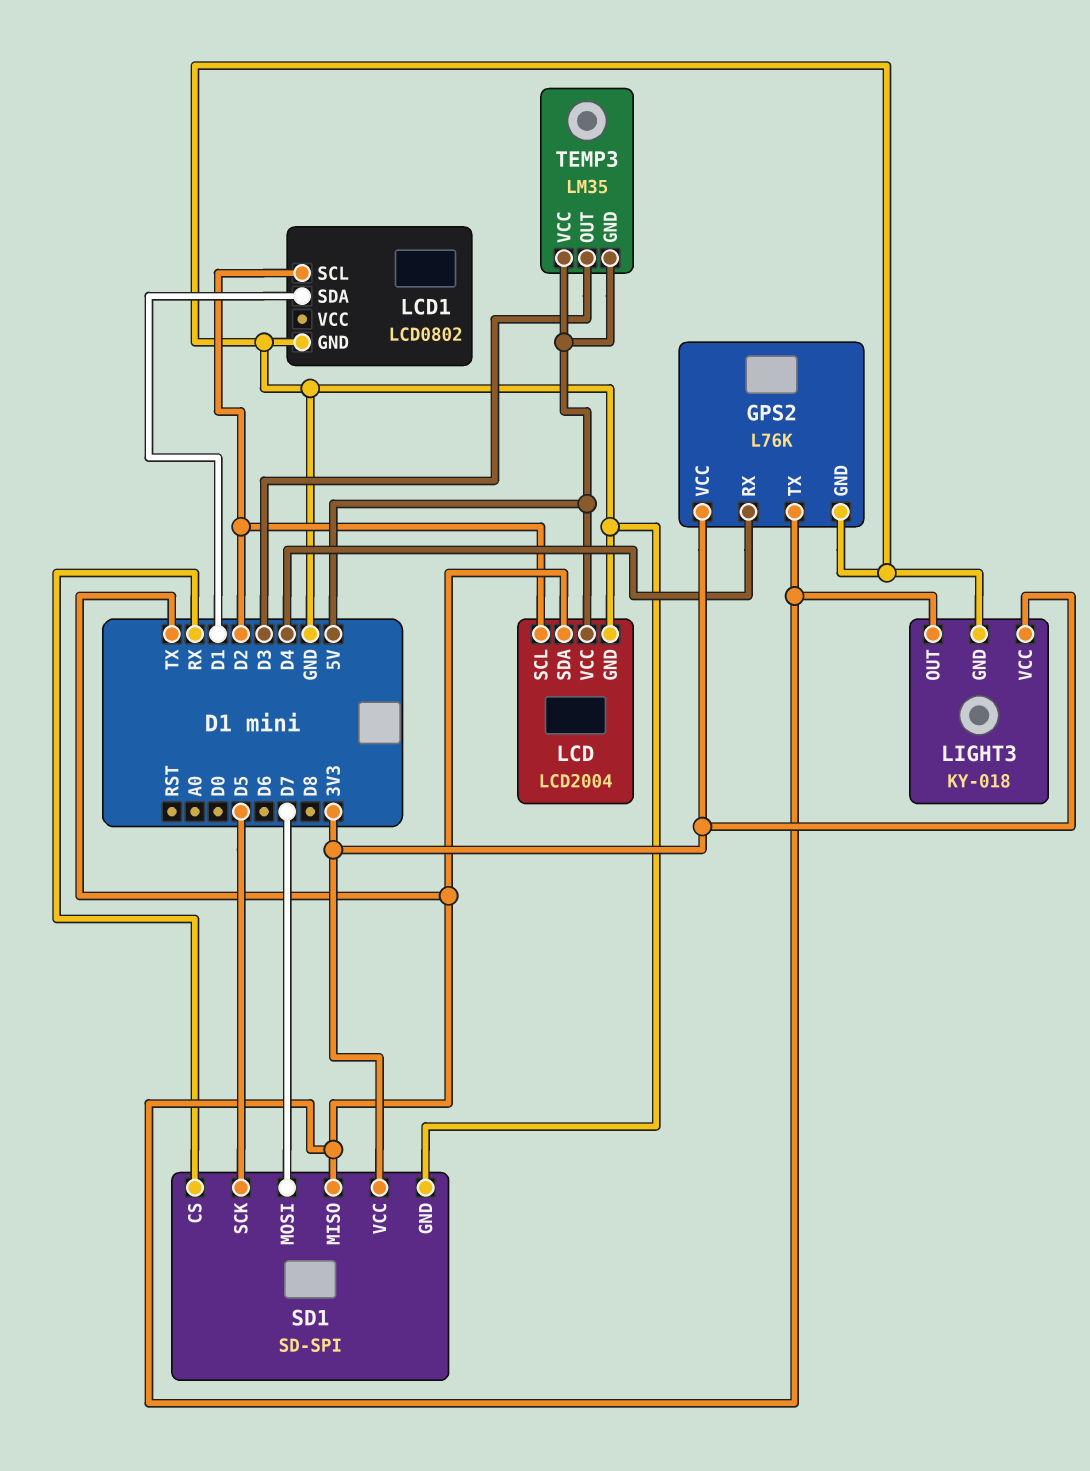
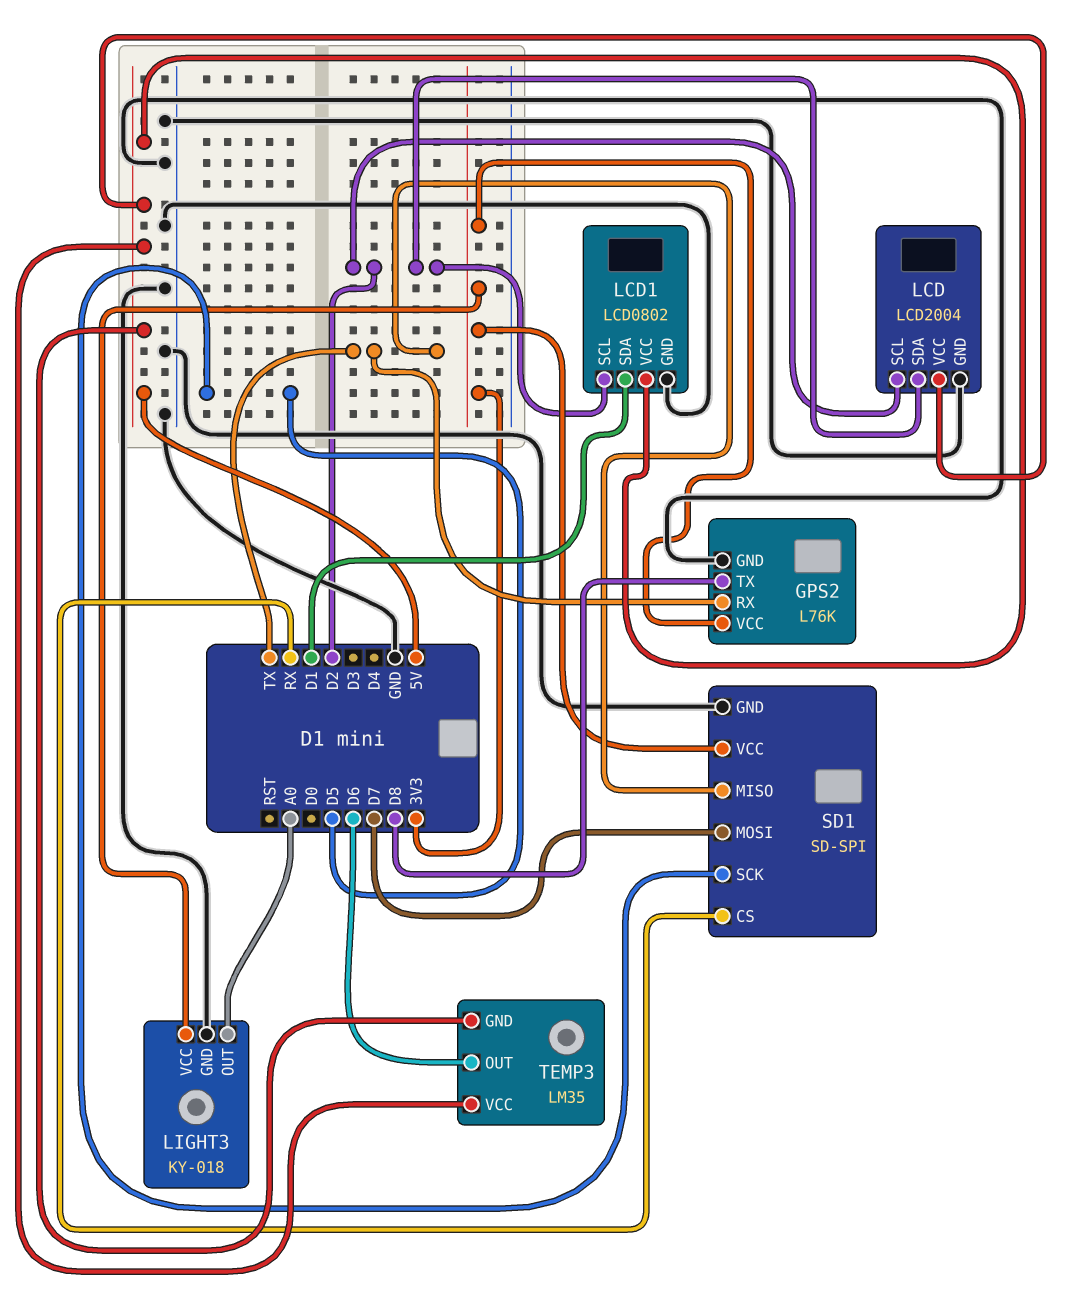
GPS2 pin RX: D4 -> TX
GPS2 pin TX: TX -> D8
LCD pin SDA: TX -> D2
LCD1 pin VCC: none -> 5V
LIGHT3 pin OUT: TX -> A0
TEMP3 pin OUT: D3 -> D6

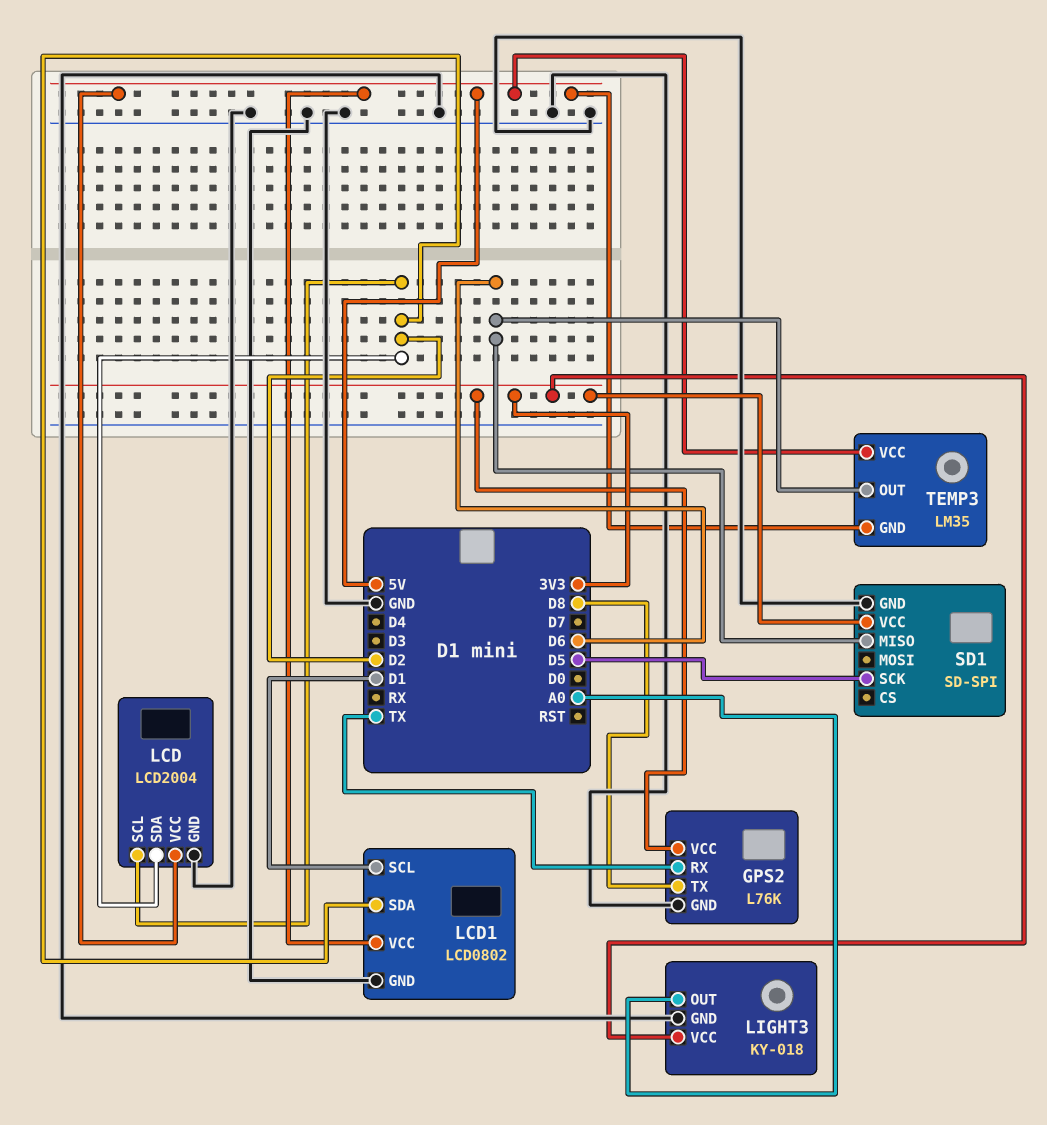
LCD1 pin SCL: D2 -> D1
LCD1 pin SDA: D1 -> D2
SD1 pin CS: RX -> none
SD1 pin MISO: TX -> D6
SD1 pin MOSI: D7 -> none

